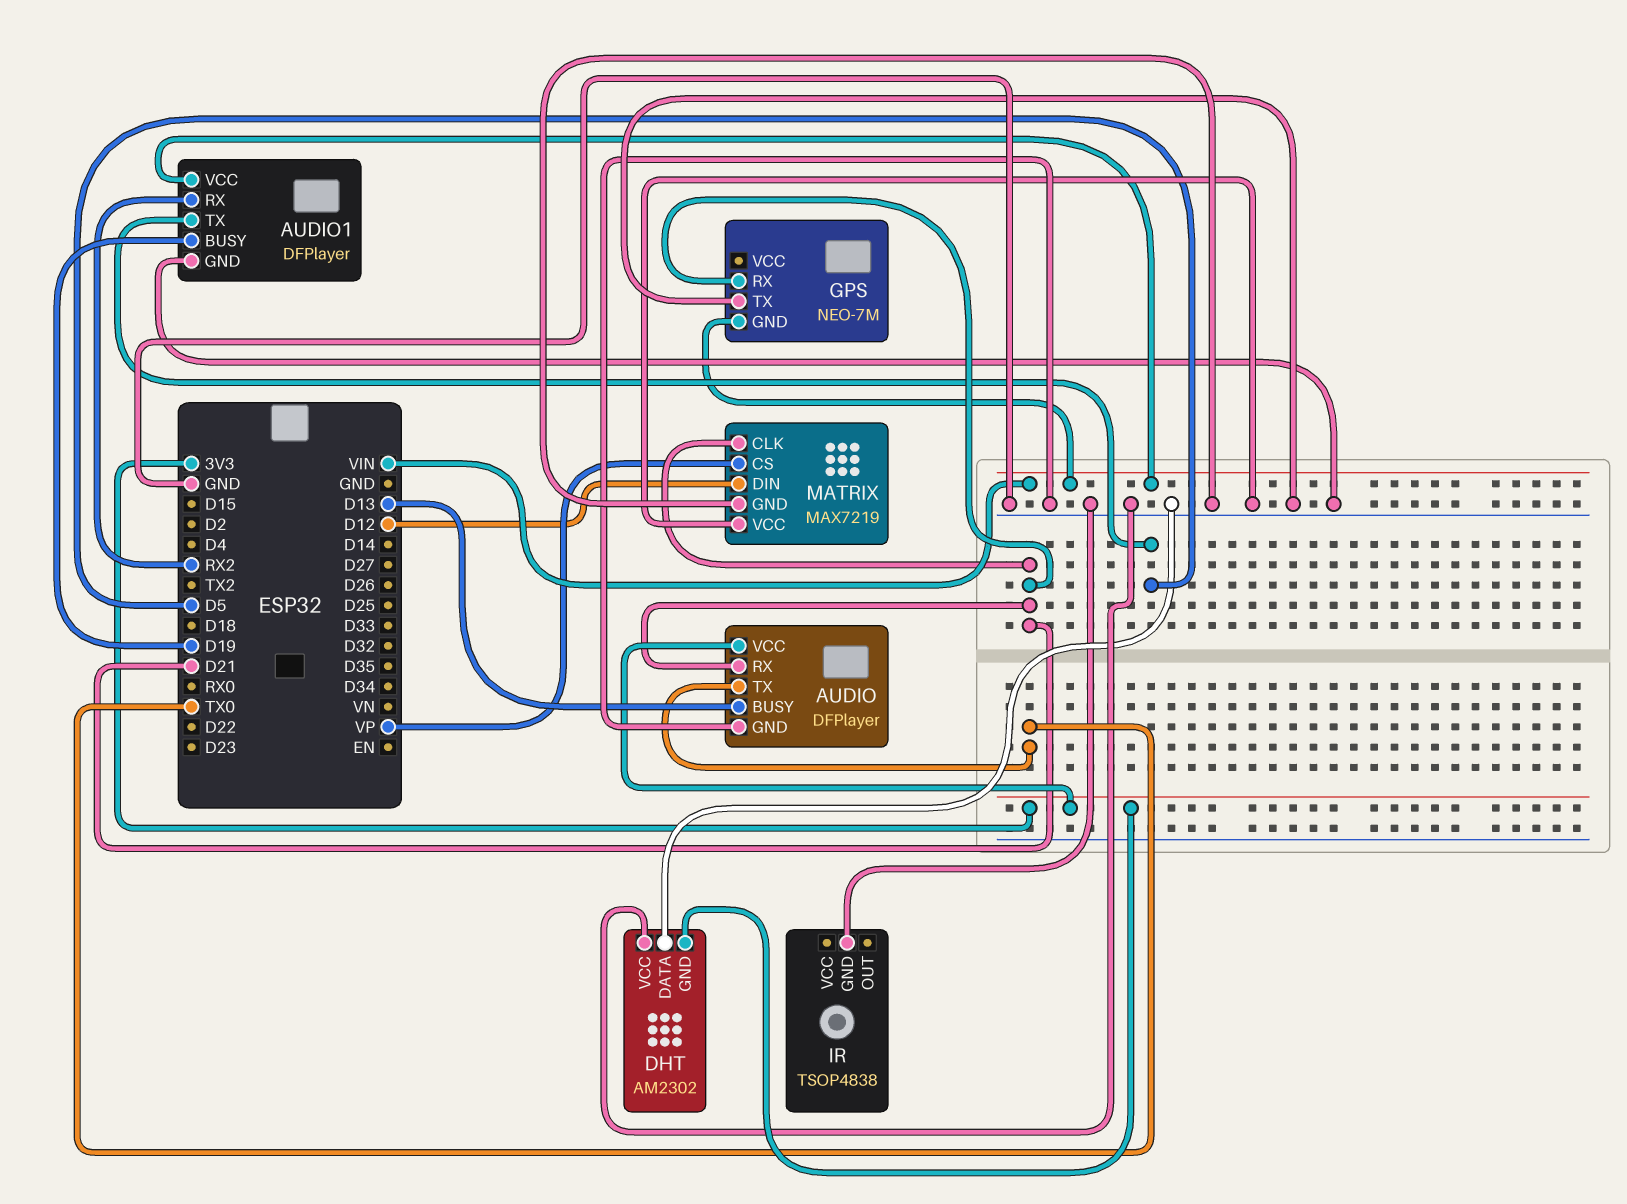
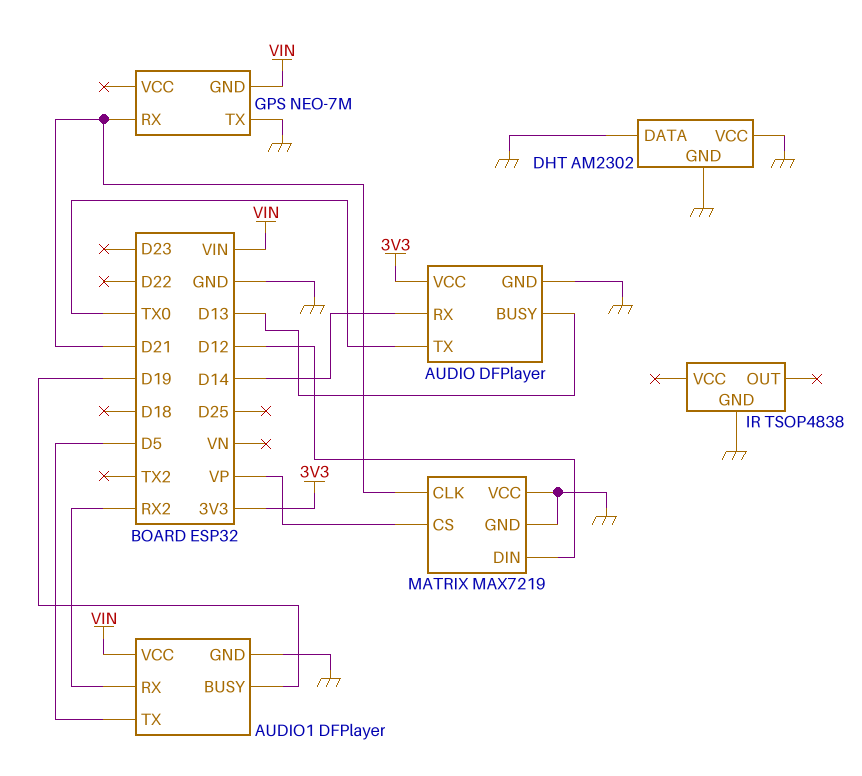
AUDIO pin RX: D21 -> D14
DHT pin GND: 3V3 -> GND

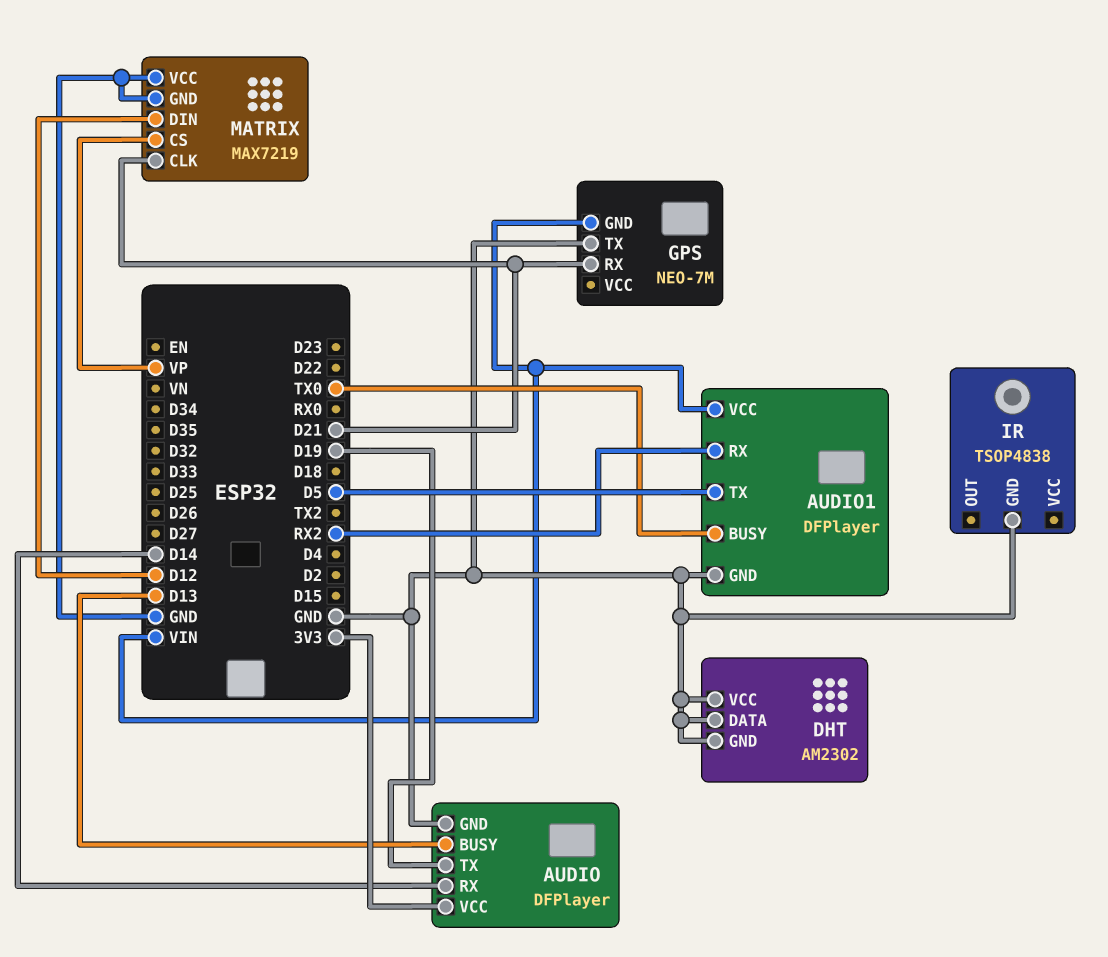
AUDIO pin TX: TX0 -> D19
AUDIO1 pin BUSY: D19 -> TX0

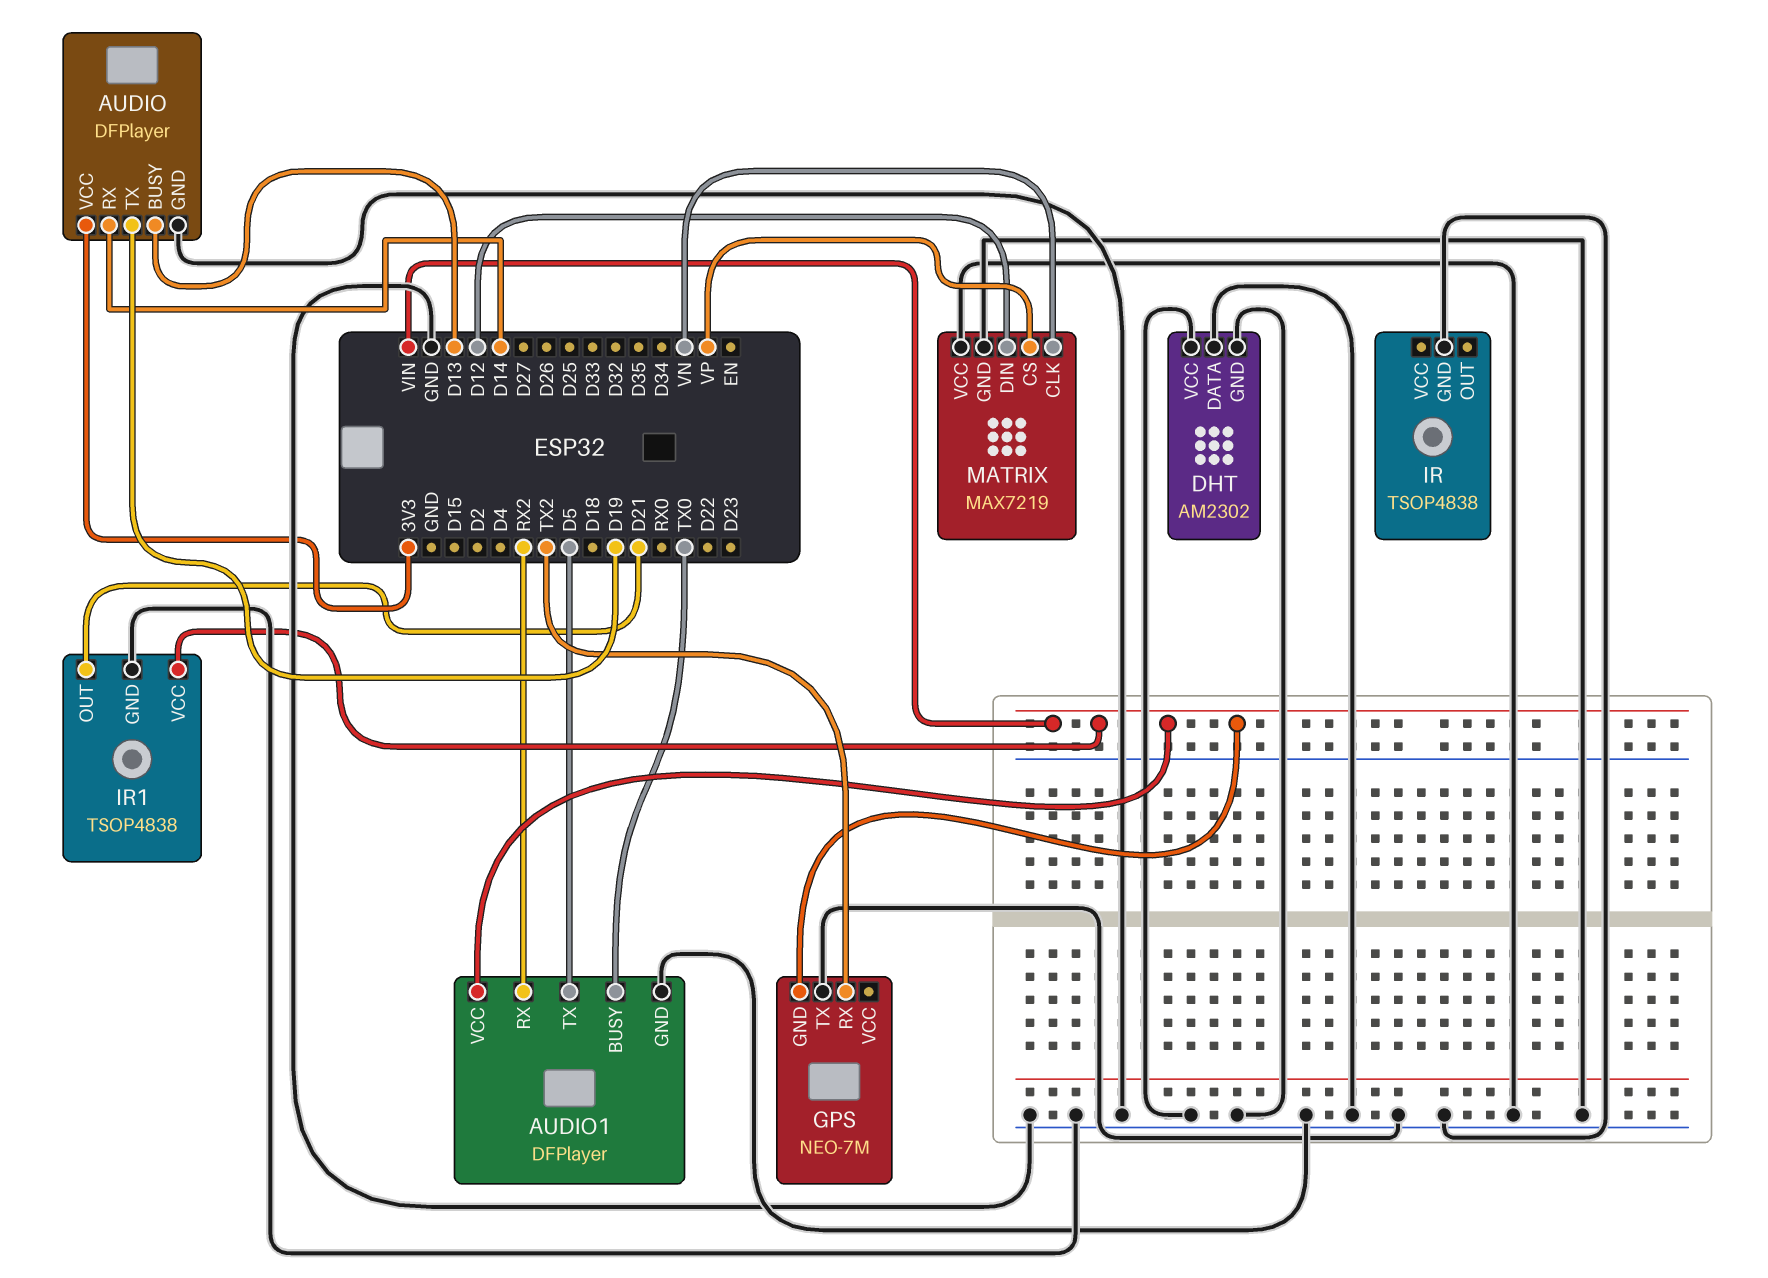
GPS pin RX: D21 -> TX2
IR1: none -> TSOP4838
IR1 pin GND: none -> GND
IR1 pin OUT: none -> D21
IR1 pin VCC: none -> VIN
MATRIX pin CLK: D21 -> VN

